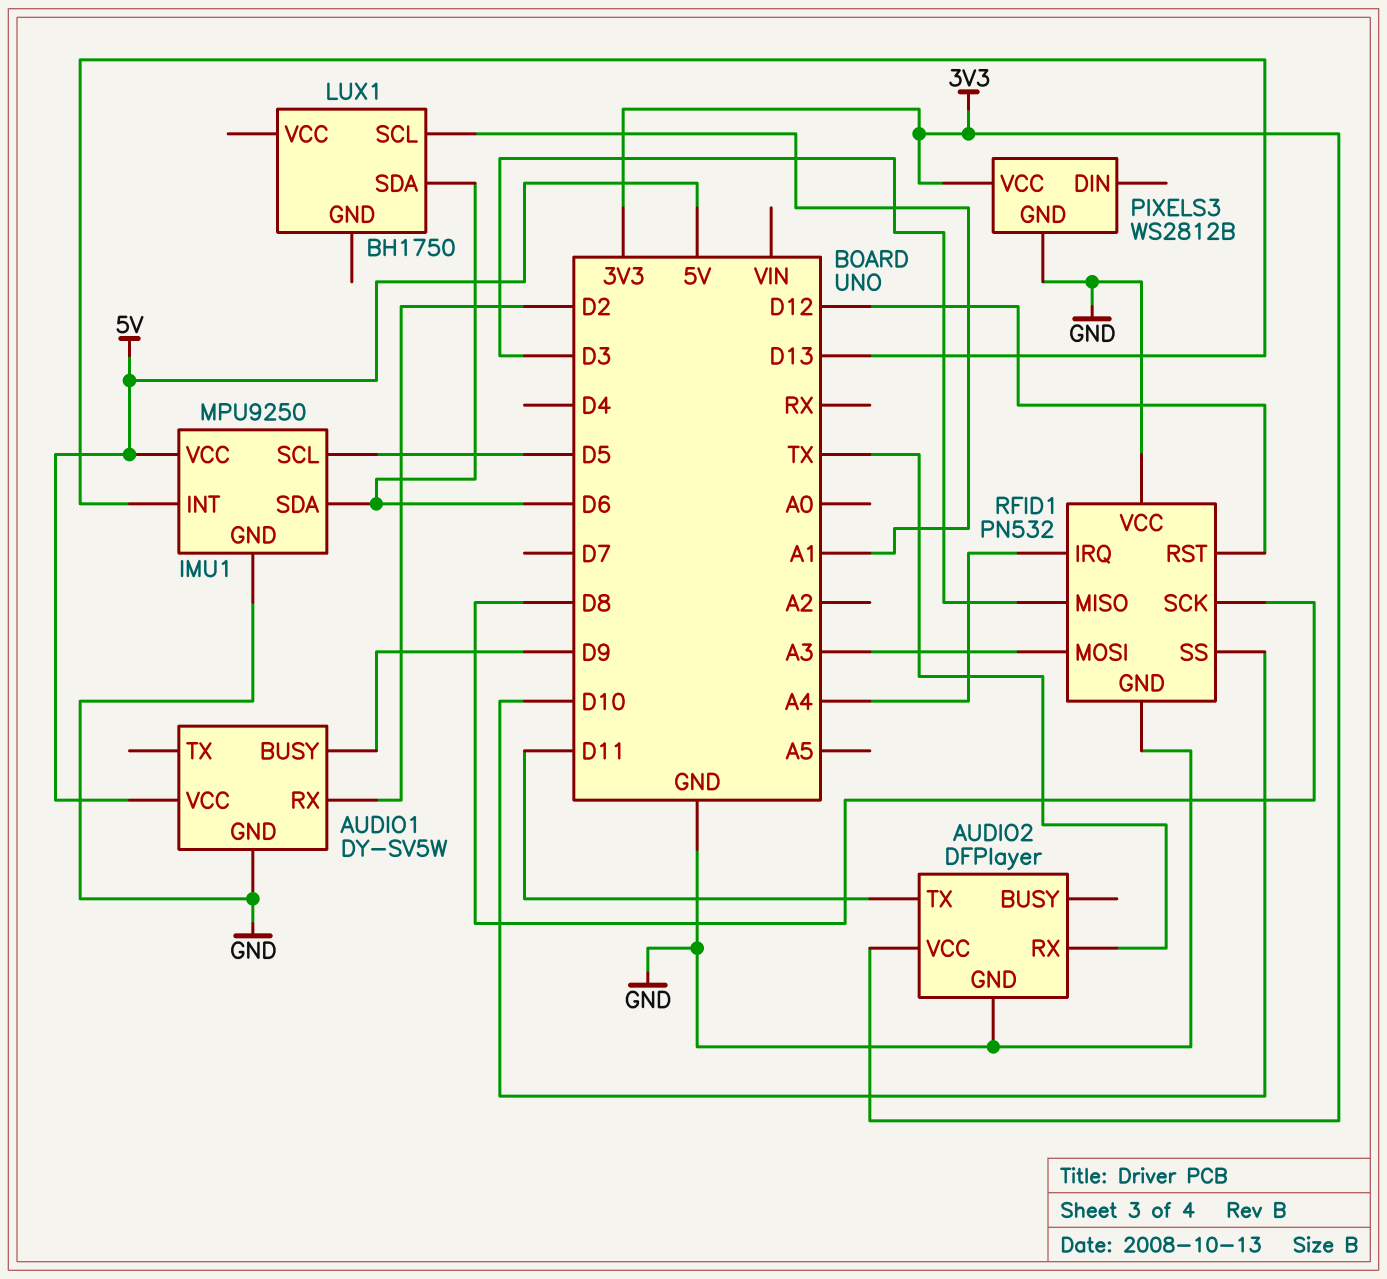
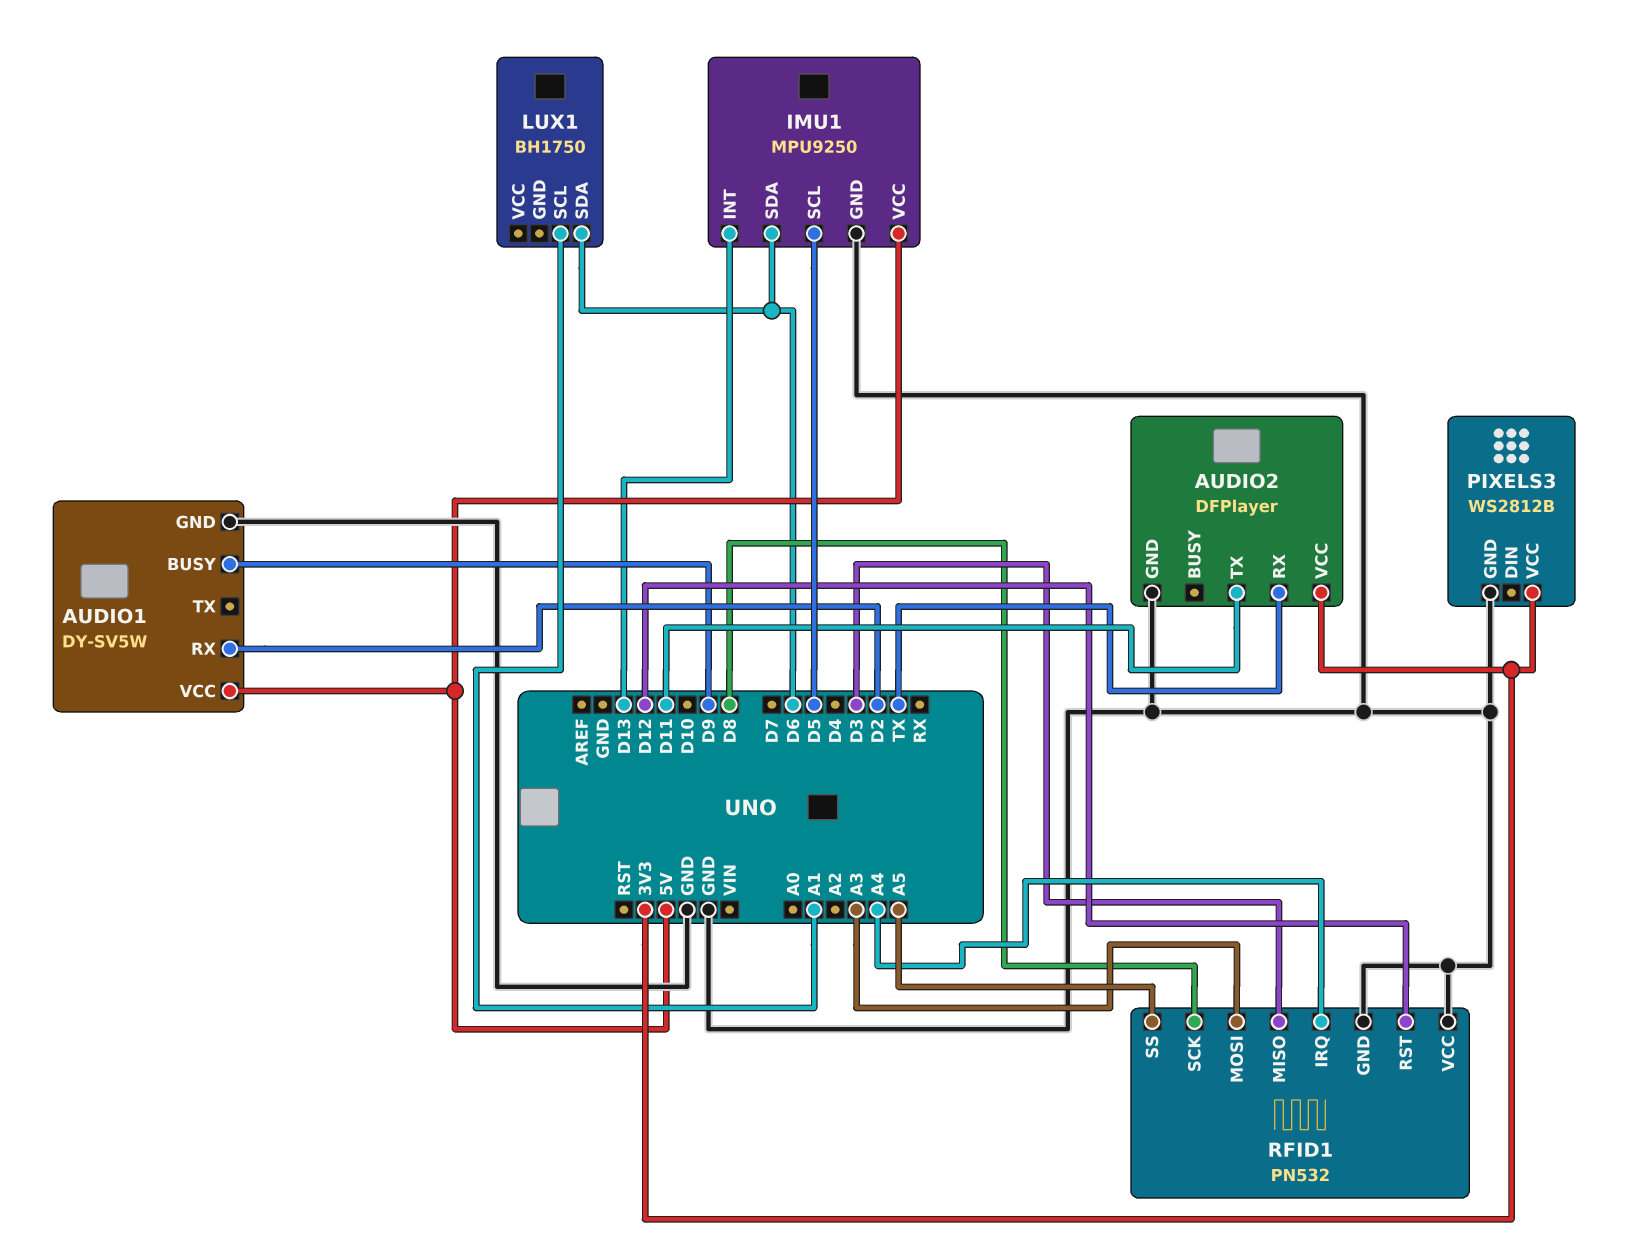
RFID1 pin SS: D10 -> A5

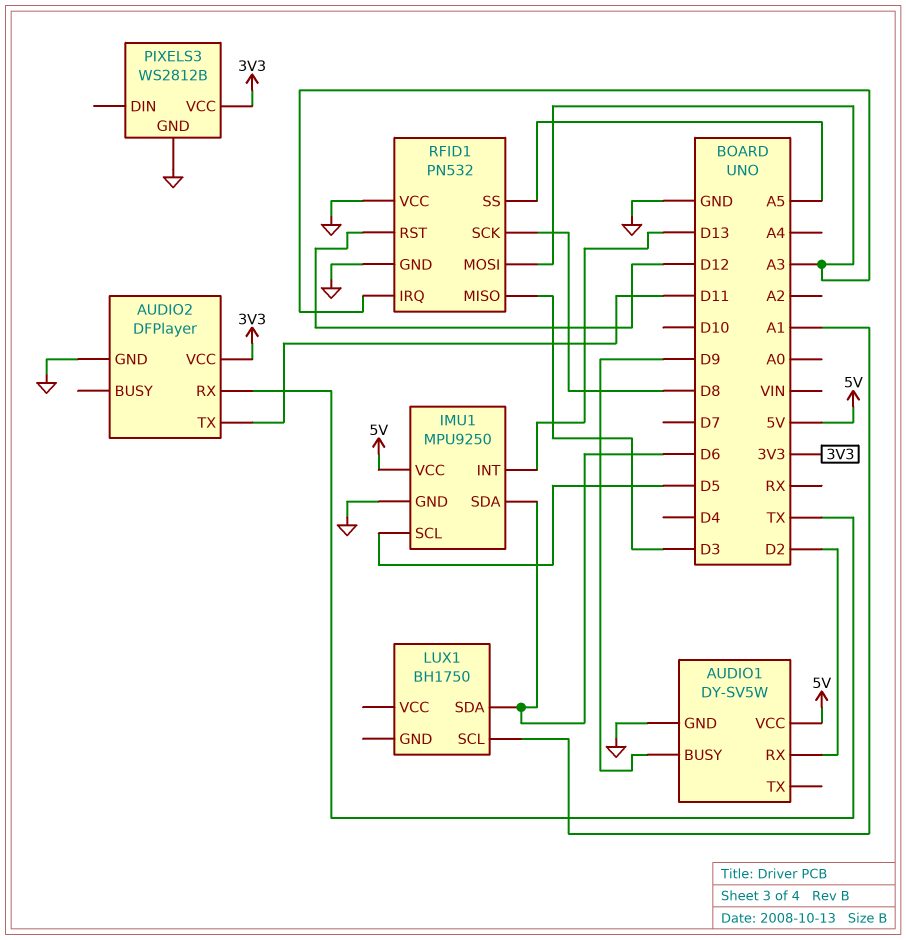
RFID1 pin IRQ: A4 -> A3

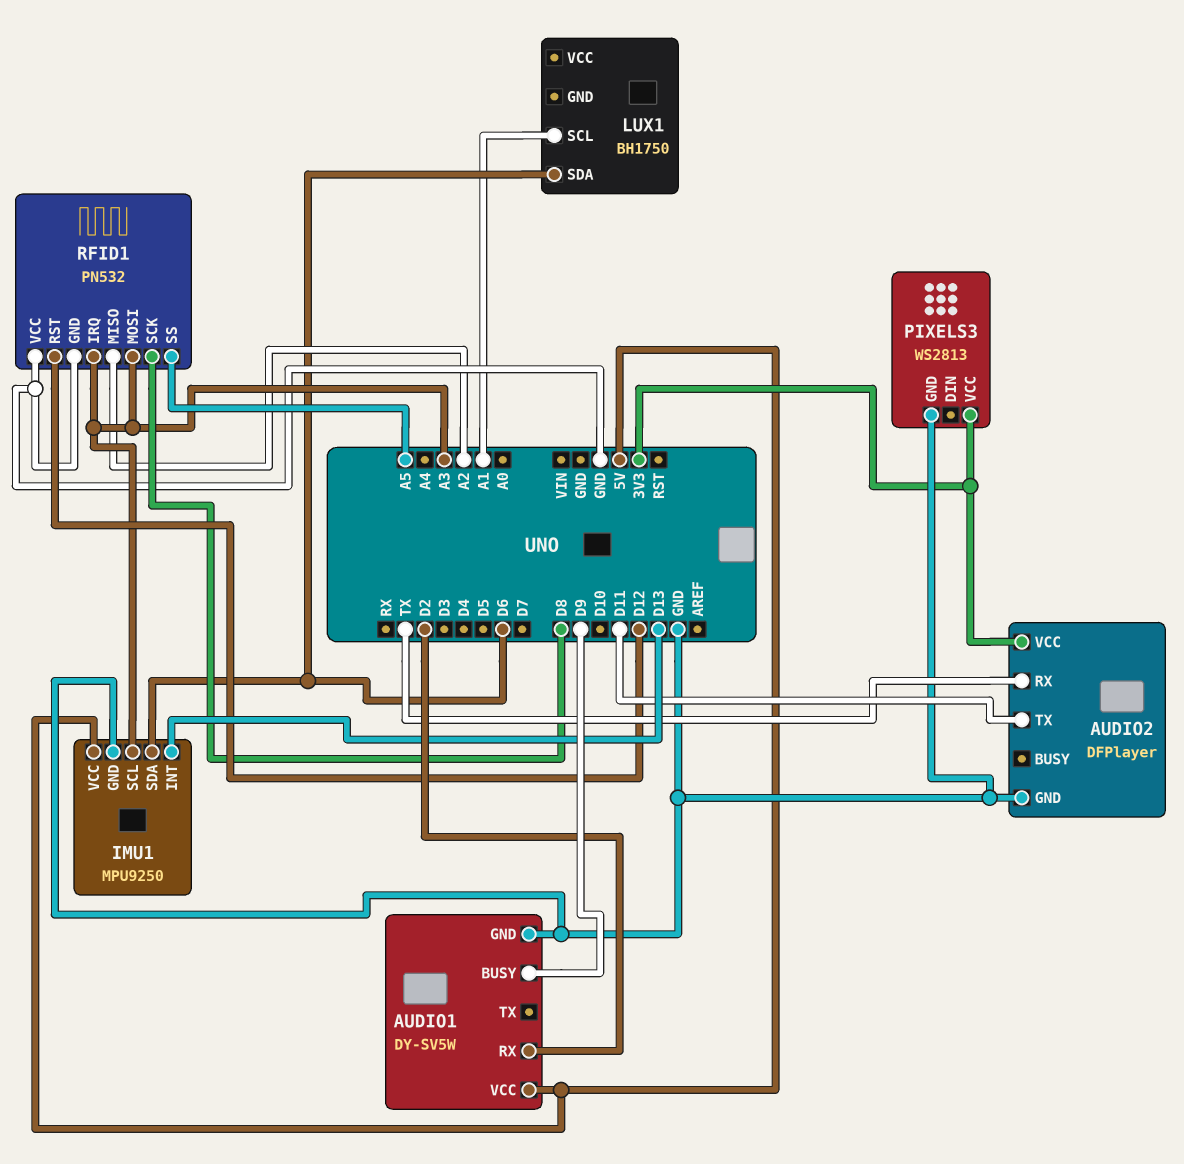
IMU1 pin SCL: D5 -> A3
PIXELS3: WS2812B -> WS2813
RFID1 pin MISO: D3 -> A2

